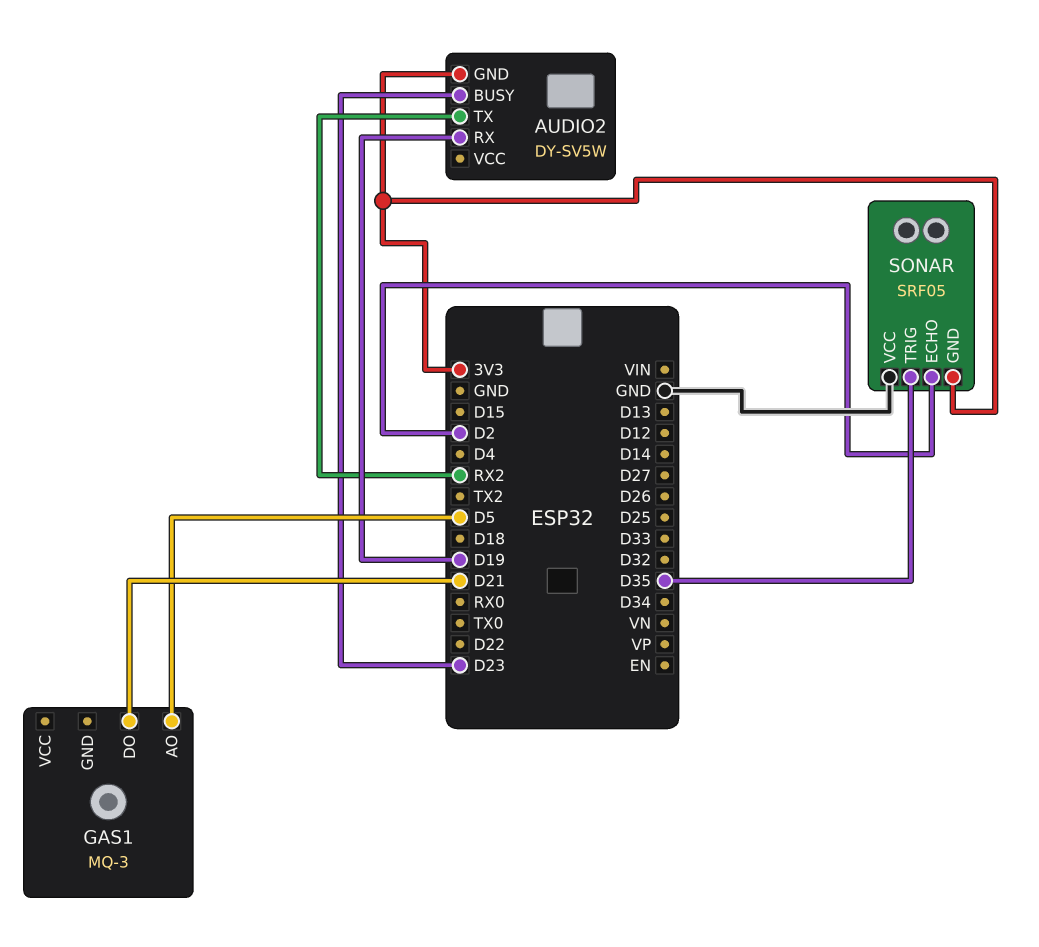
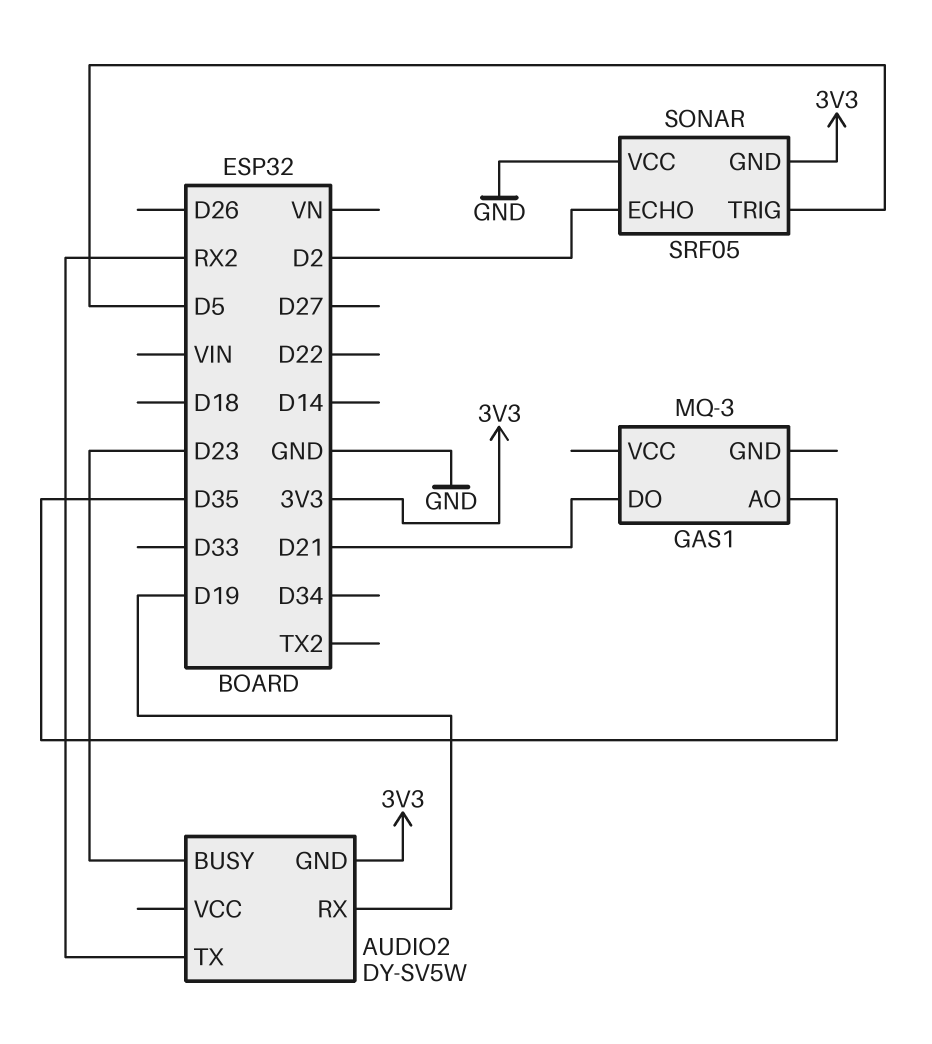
GAS1 pin AO: D5 -> D35
SONAR pin TRIG: D35 -> D5

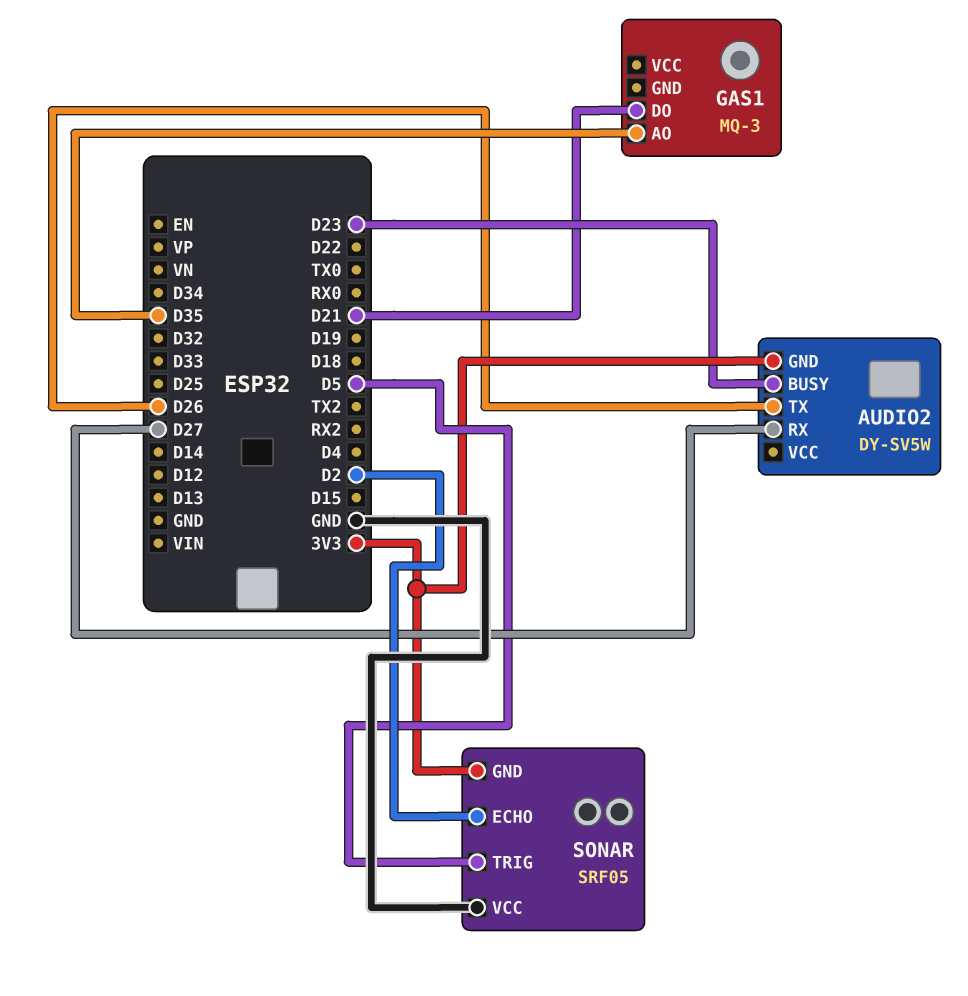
AUDIO2 pin RX: D19 -> D27
AUDIO2 pin TX: RX2 -> D26

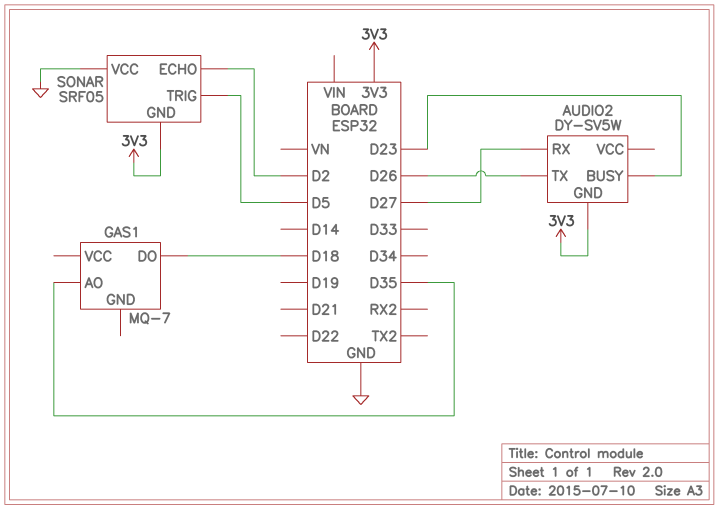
GAS1: MQ-3 -> MQ-7
GAS1 pin DO: D21 -> D18

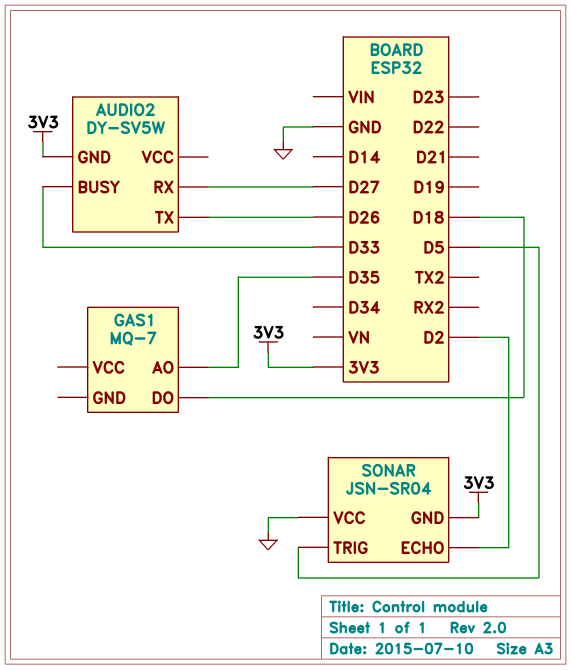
AUDIO2 pin BUSY: D23 -> D33
SONAR: SRF05 -> JSN-SR04

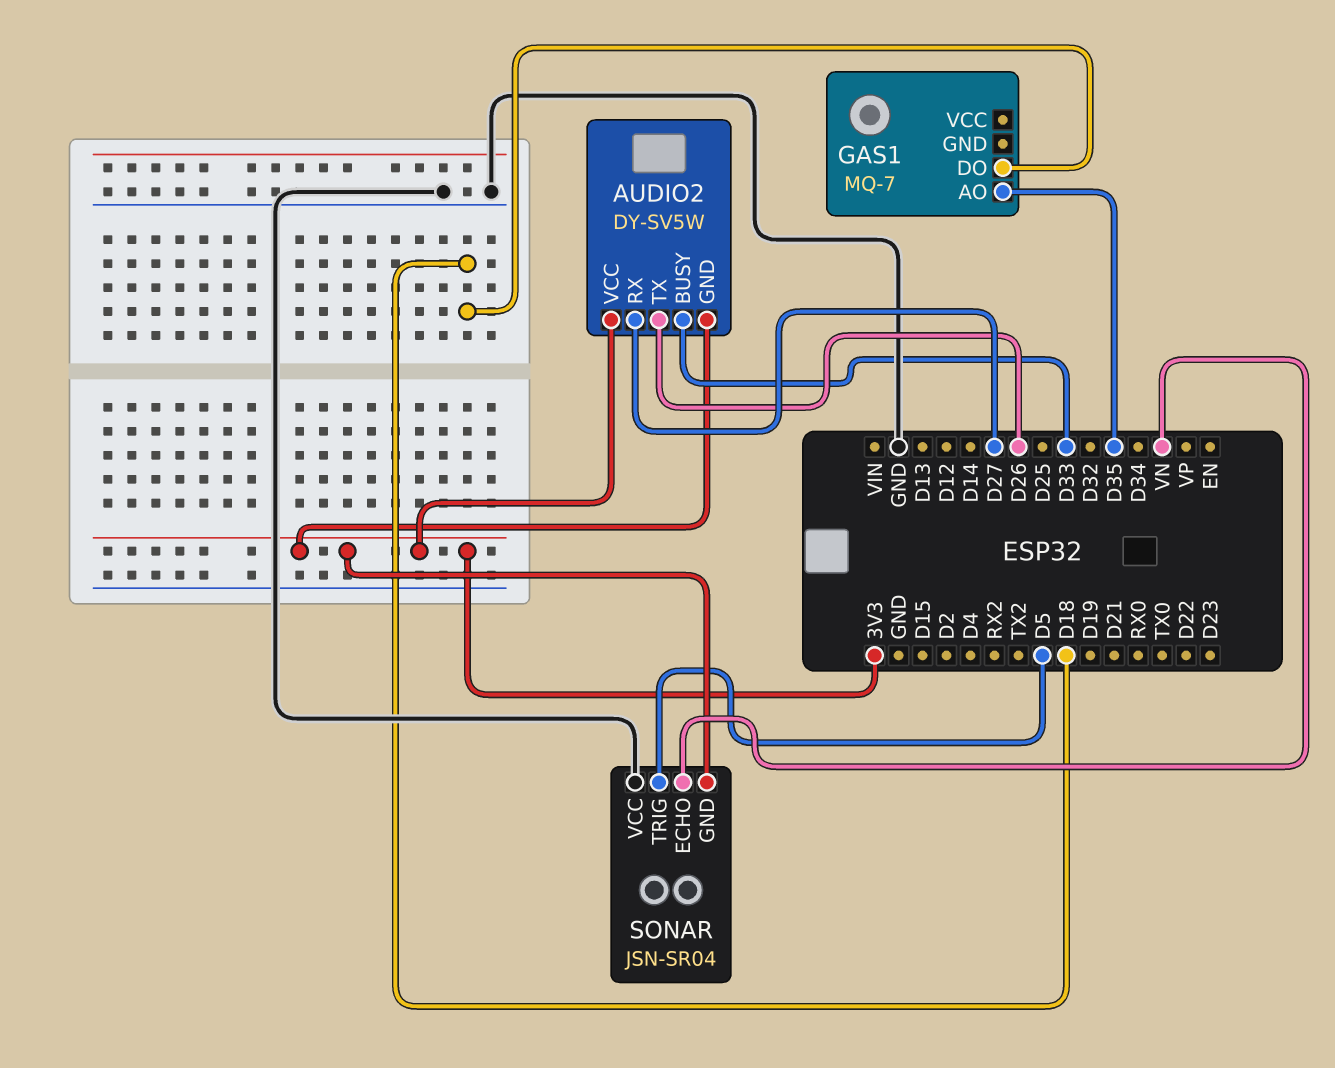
AUDIO2 pin VCC: none -> 3V3
SONAR pin ECHO: D2 -> VN

